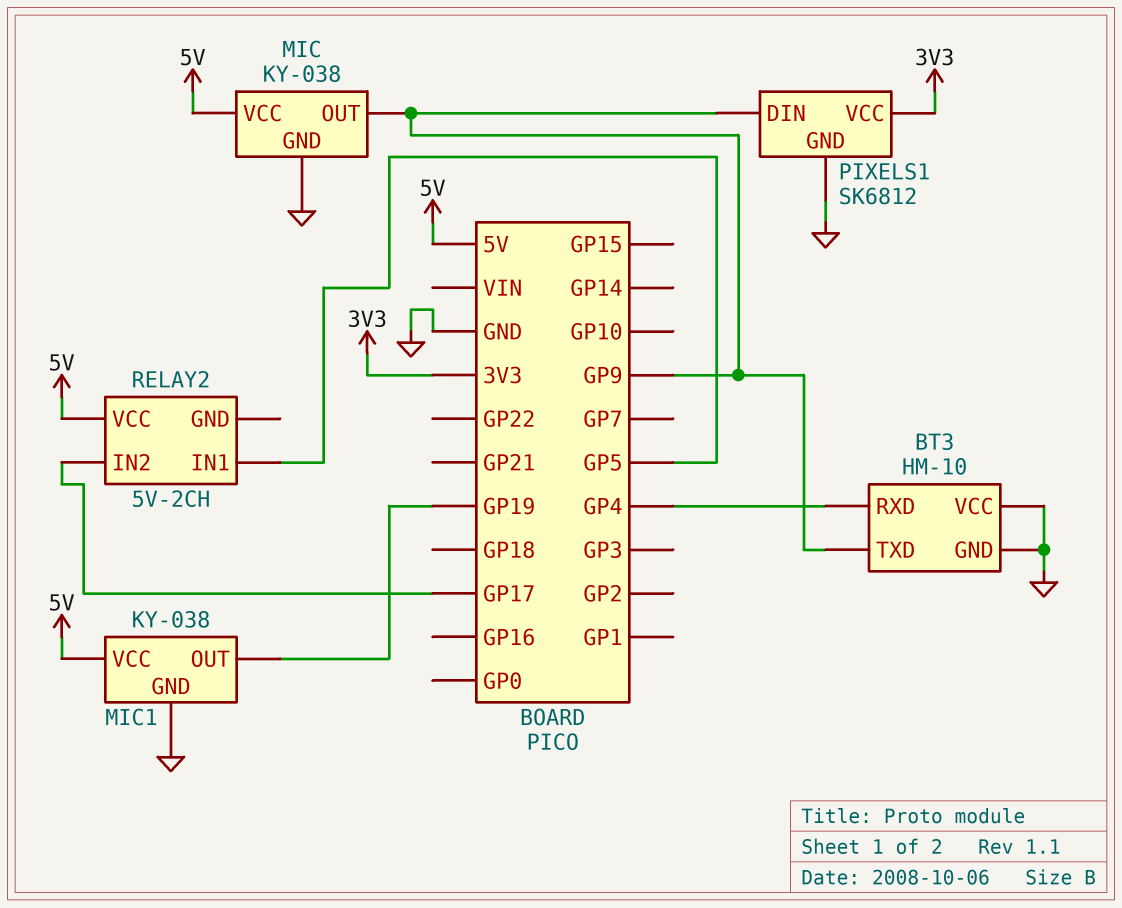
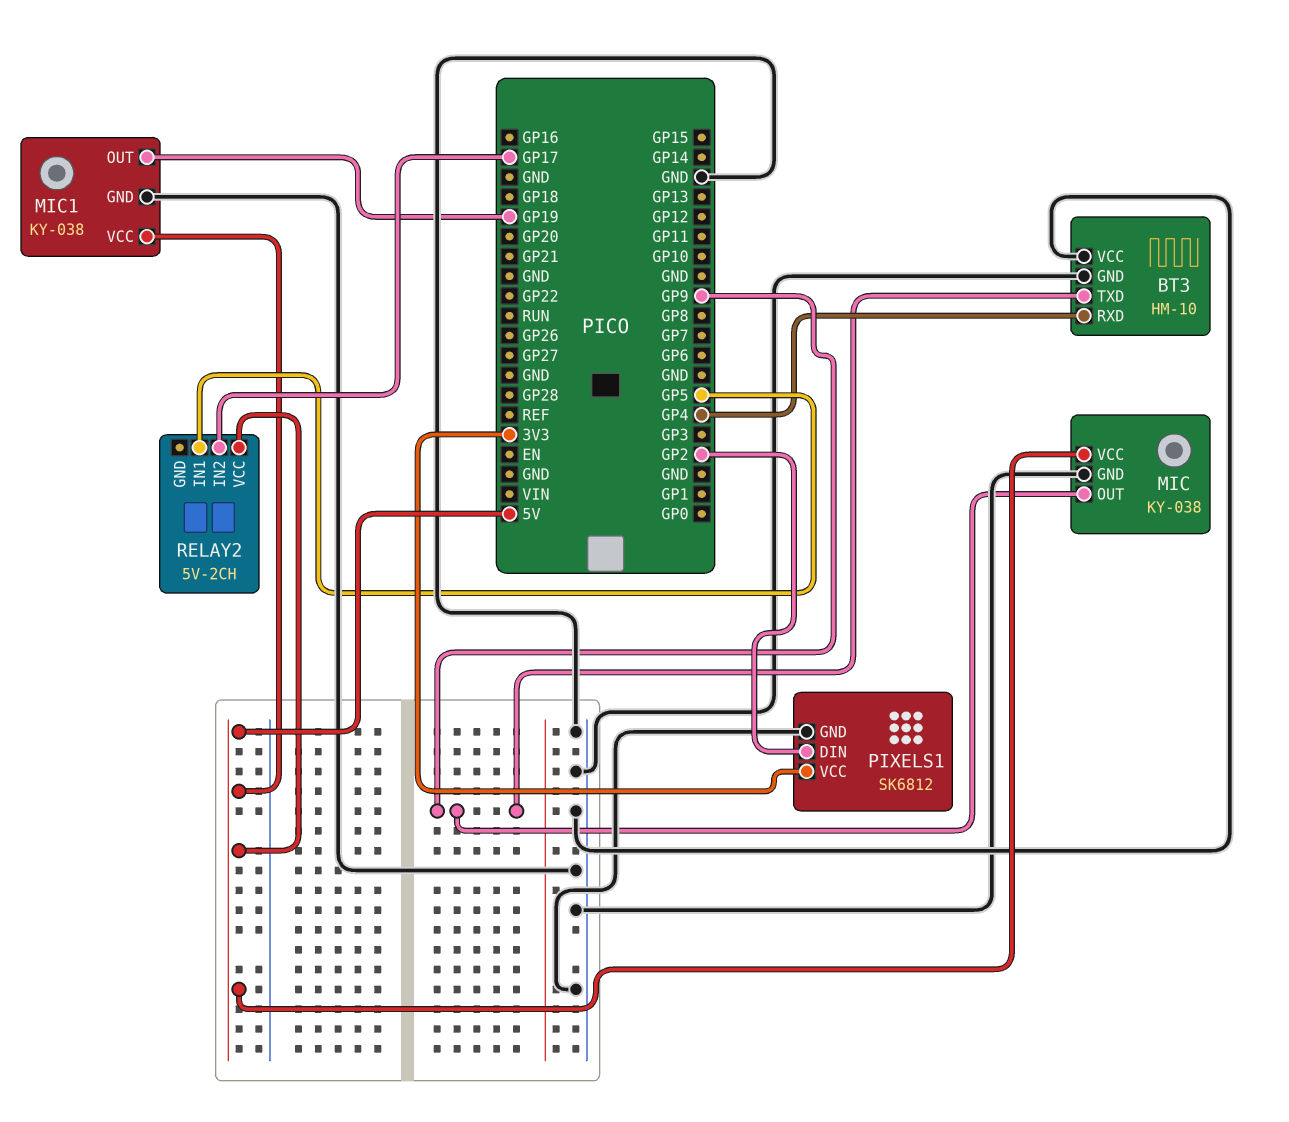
PIXELS1 pin DIN: GP9 -> GP2

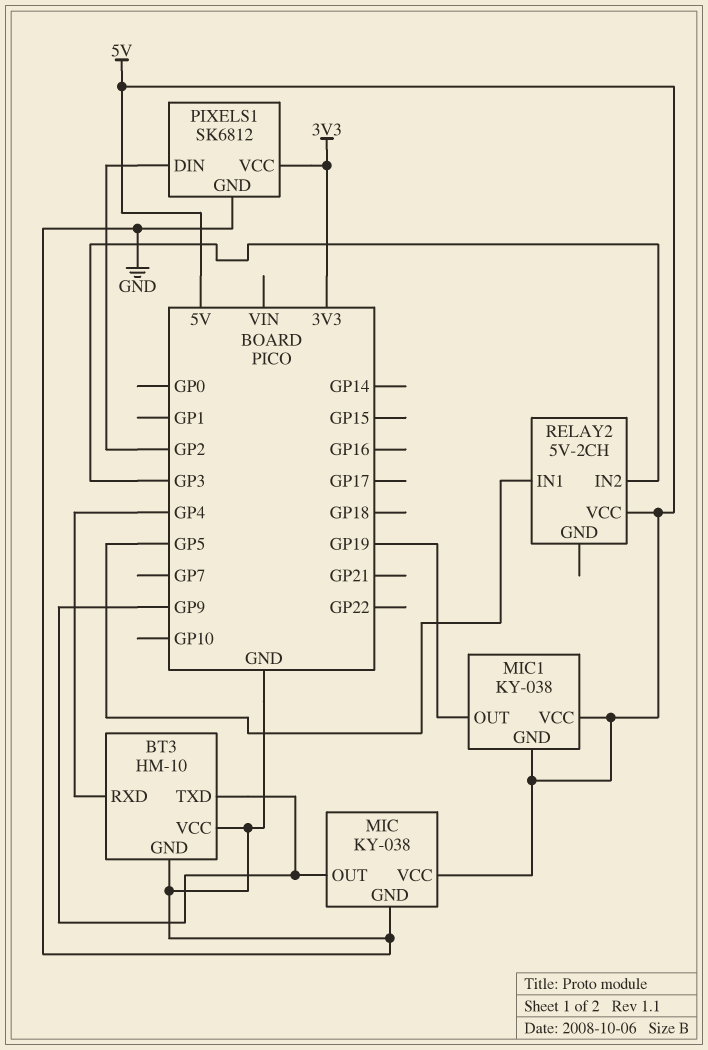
MIC1 pin GND: GND -> 5V
RELAY2 pin IN2: GP17 -> GP3

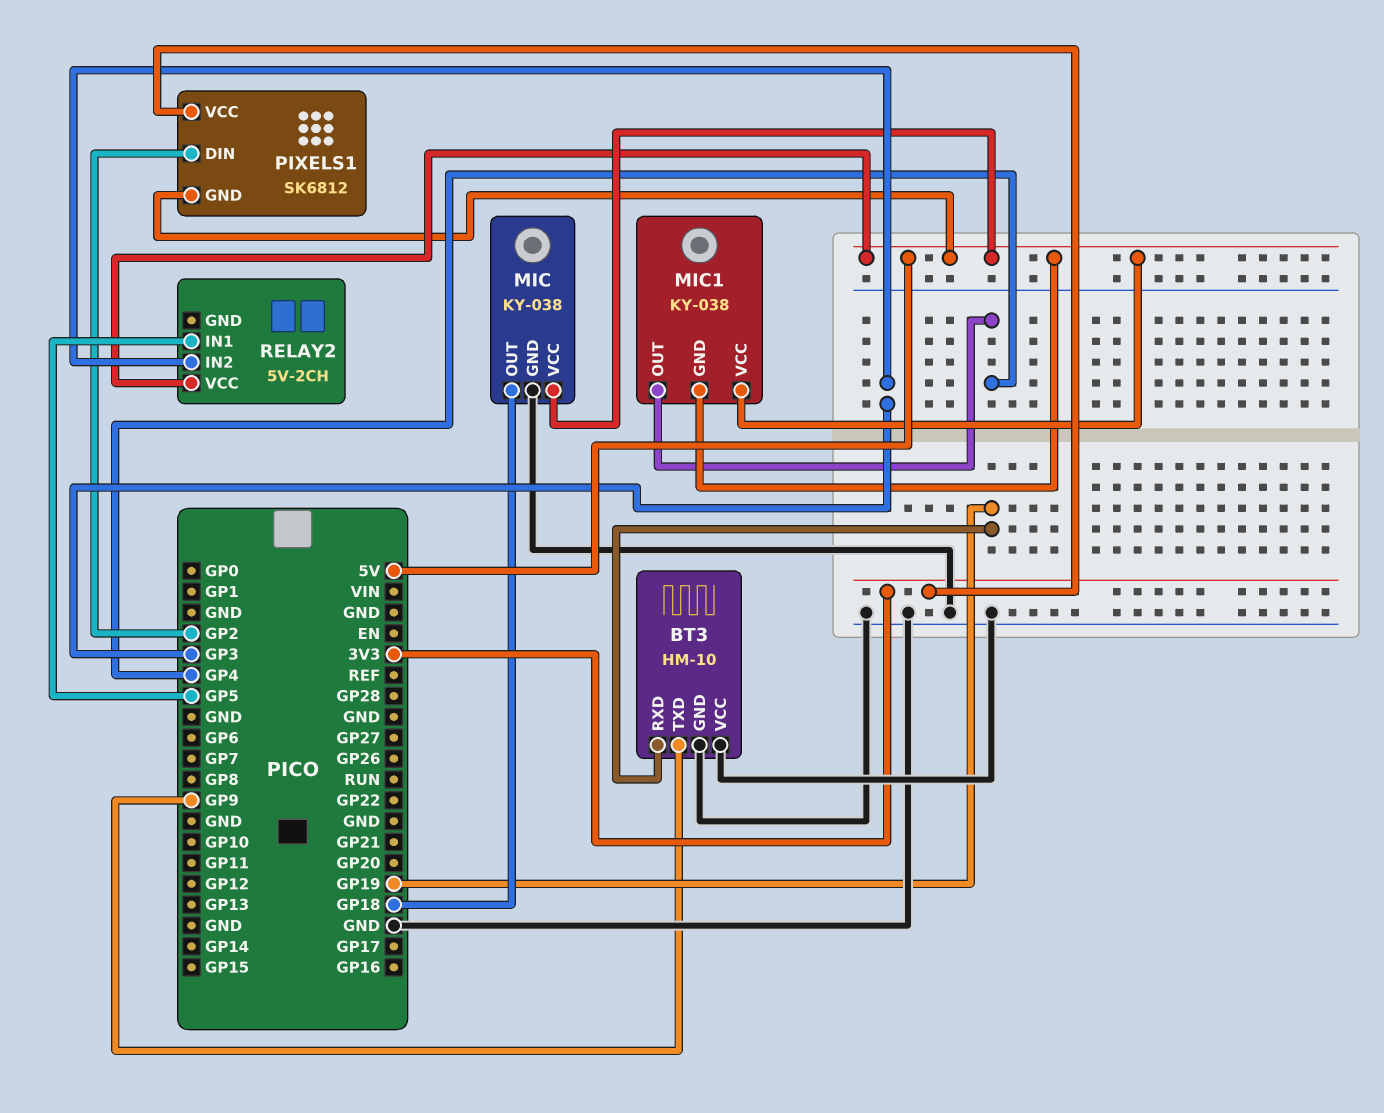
BT3 pin RXD: GP4 -> GP19
MIC pin OUT: GP9 -> GP18
MIC1 pin OUT: GP19 -> GP4
PIXELS1 pin GND: GND -> 5V

